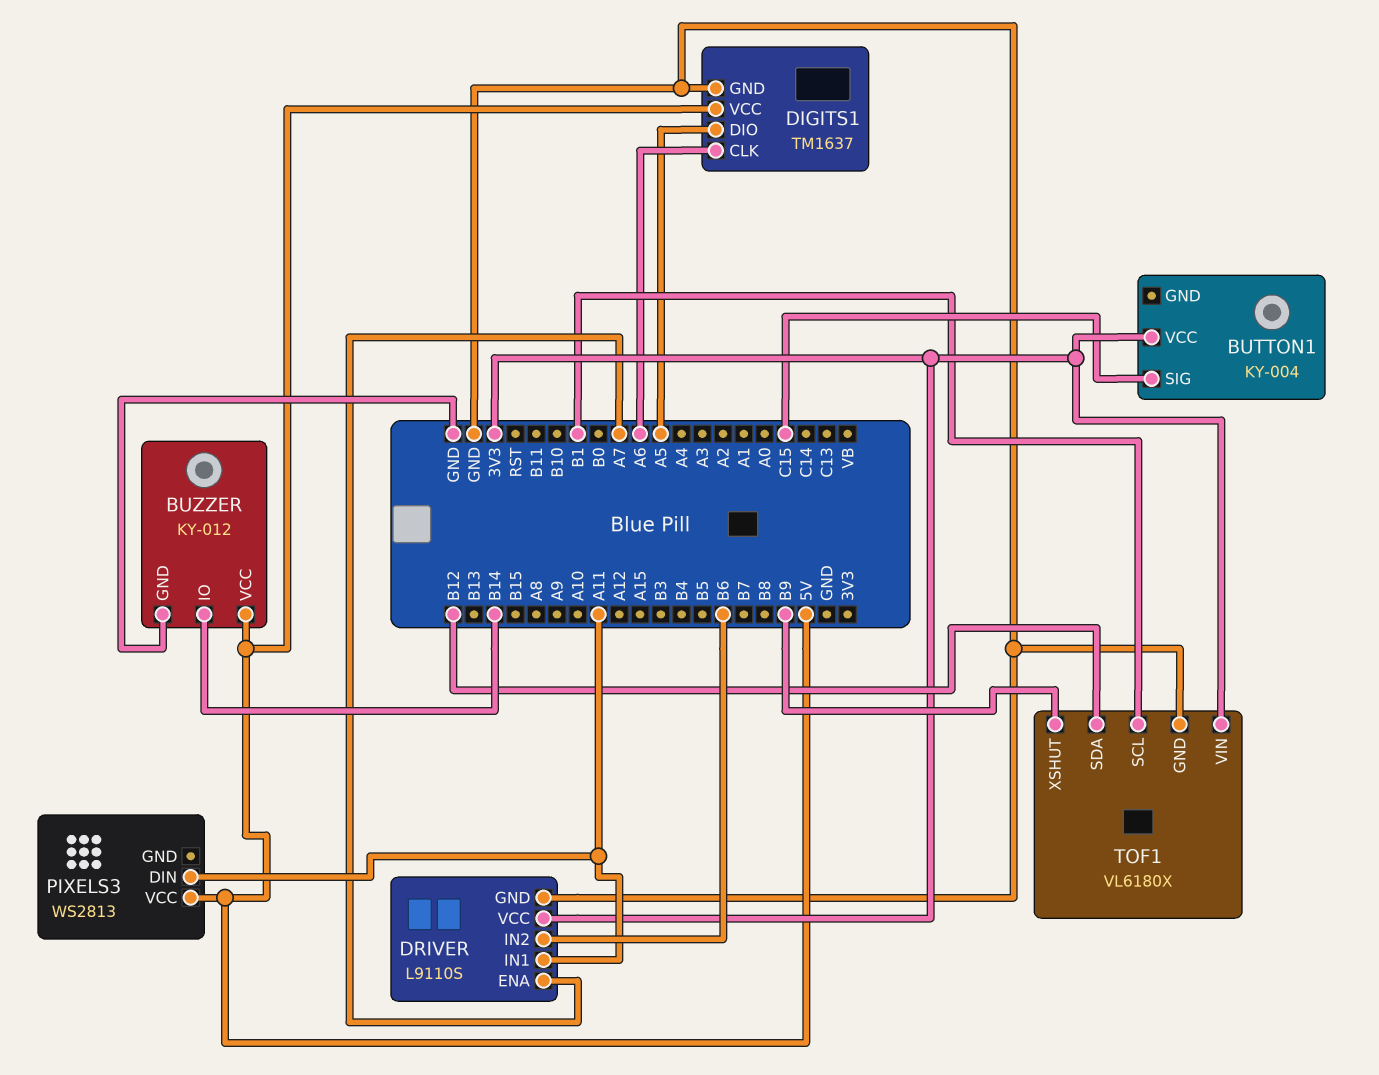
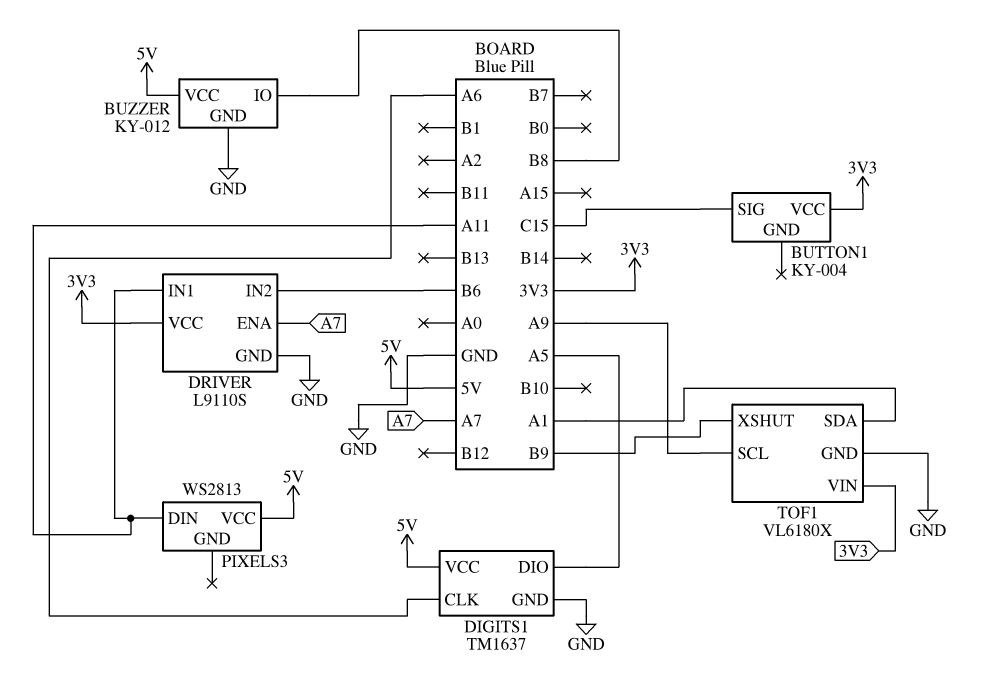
BUZZER pin IO: B14 -> B8
TOF1 pin SCL: B1 -> A9
TOF1 pin SDA: B12 -> A1

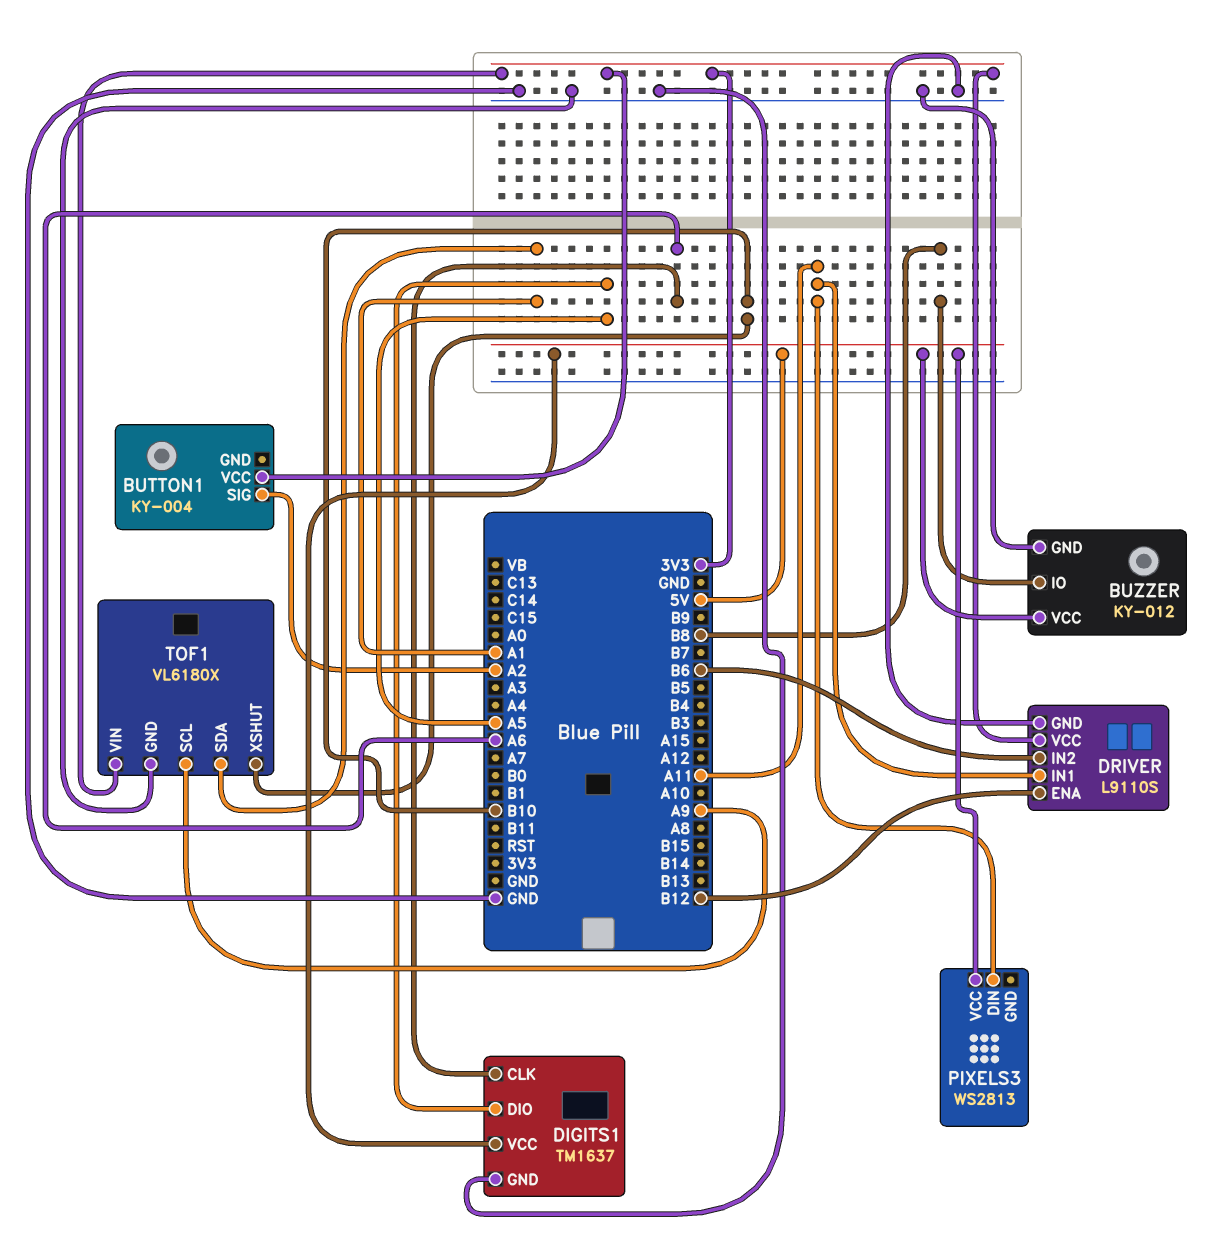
BUTTON1 pin SIG: C15 -> A2
DRIVER pin ENA: A7 -> B12
TOF1 pin XSHUT: B9 -> B10

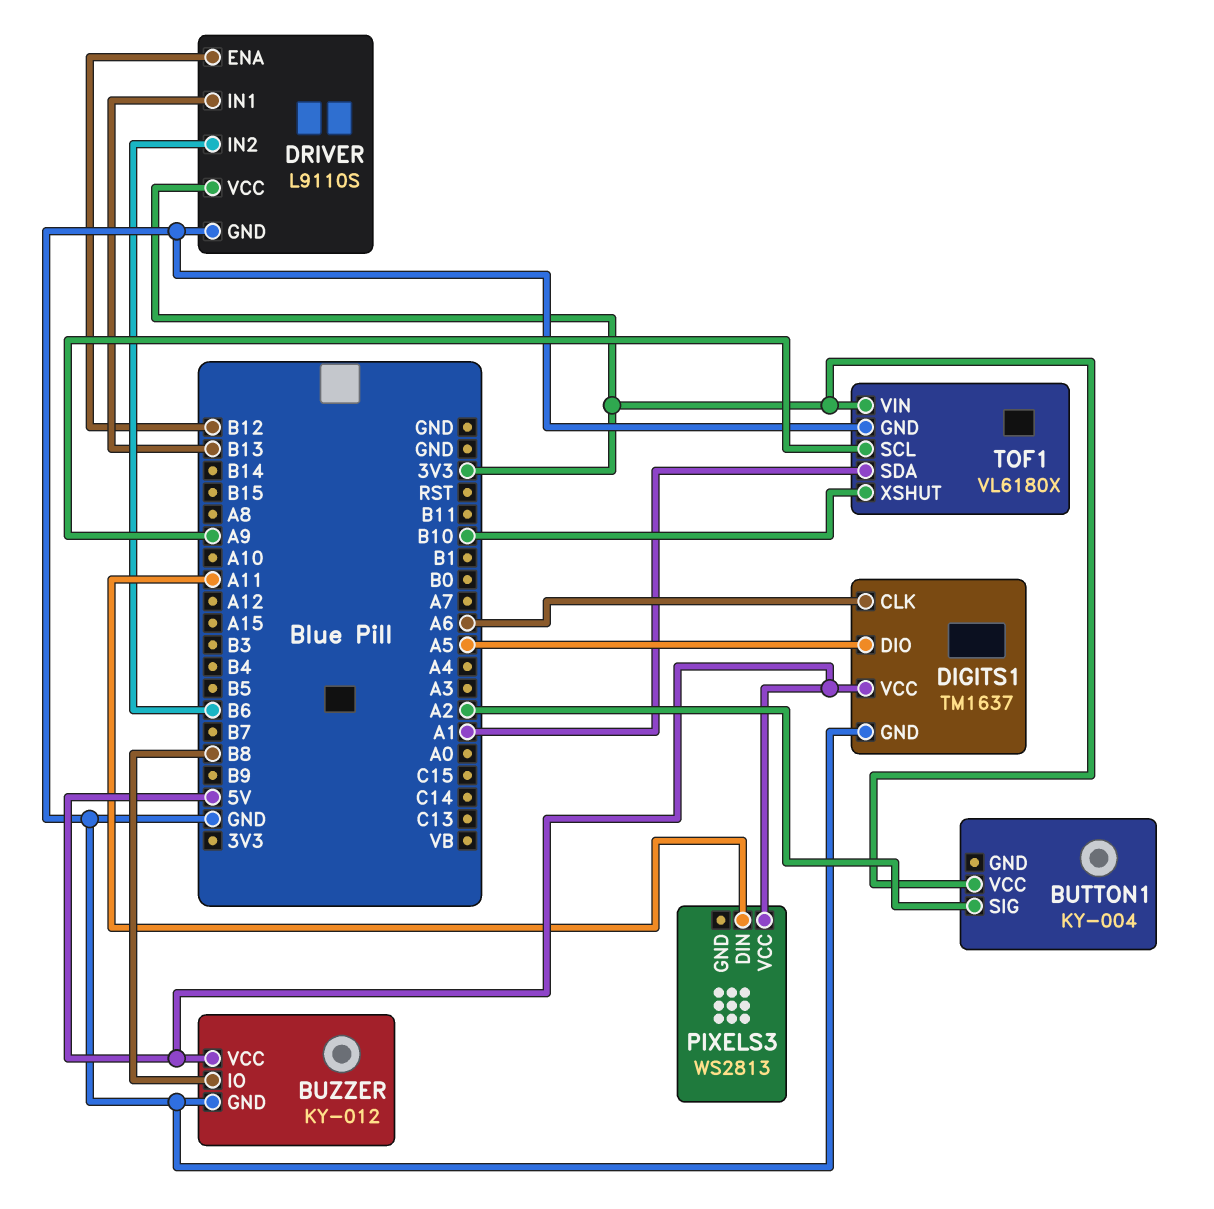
DRIVER pin IN1: A11 -> B13

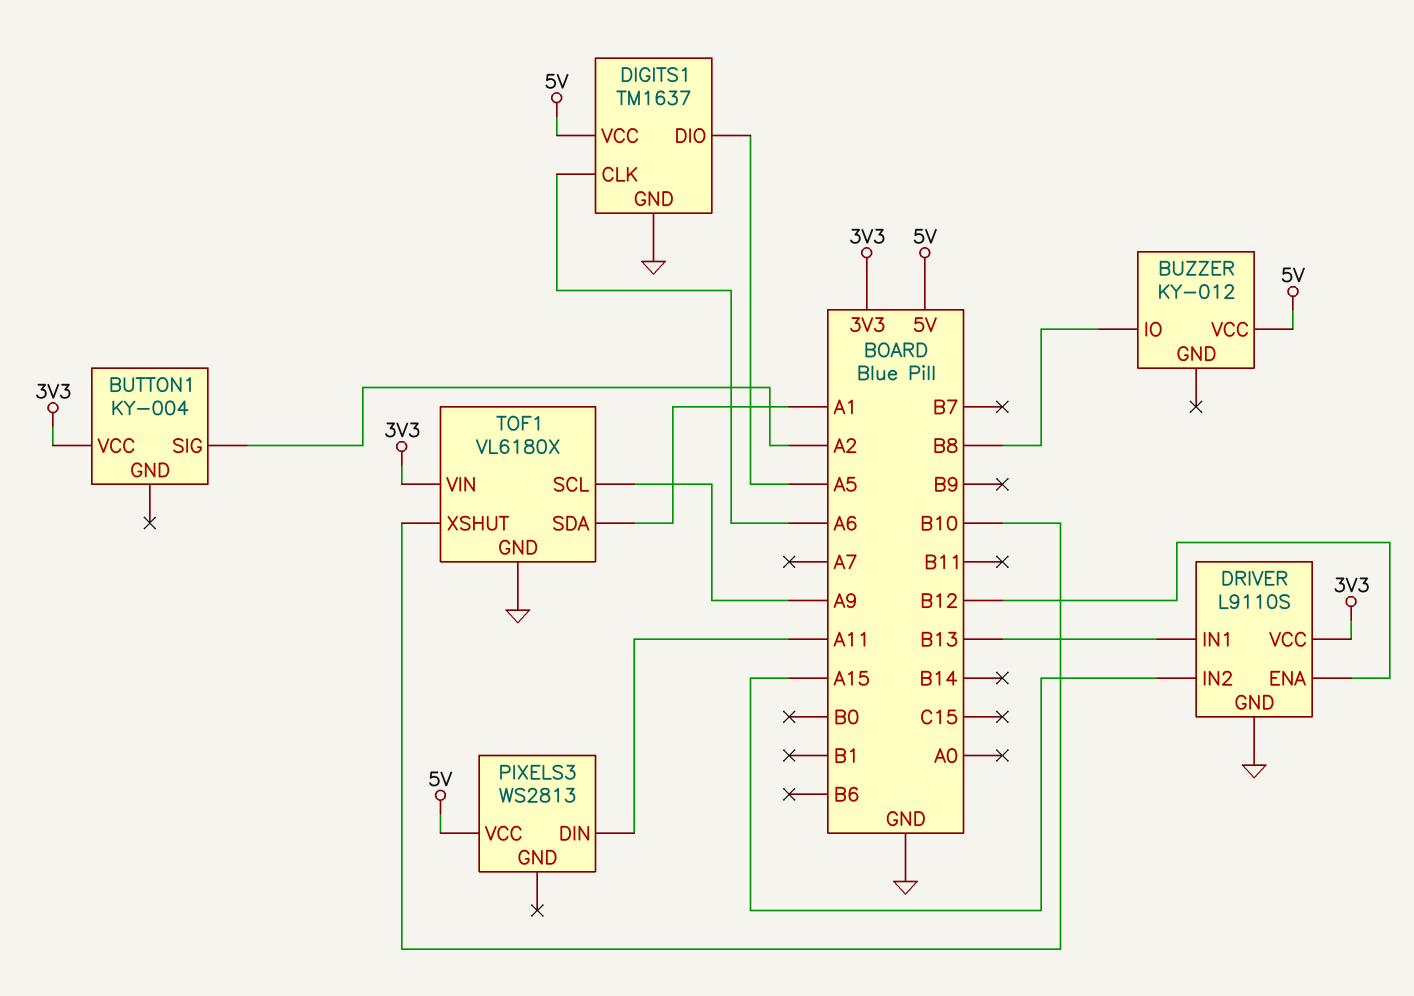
BUZZER pin GND: GND -> none
DRIVER pin IN2: B6 -> A15

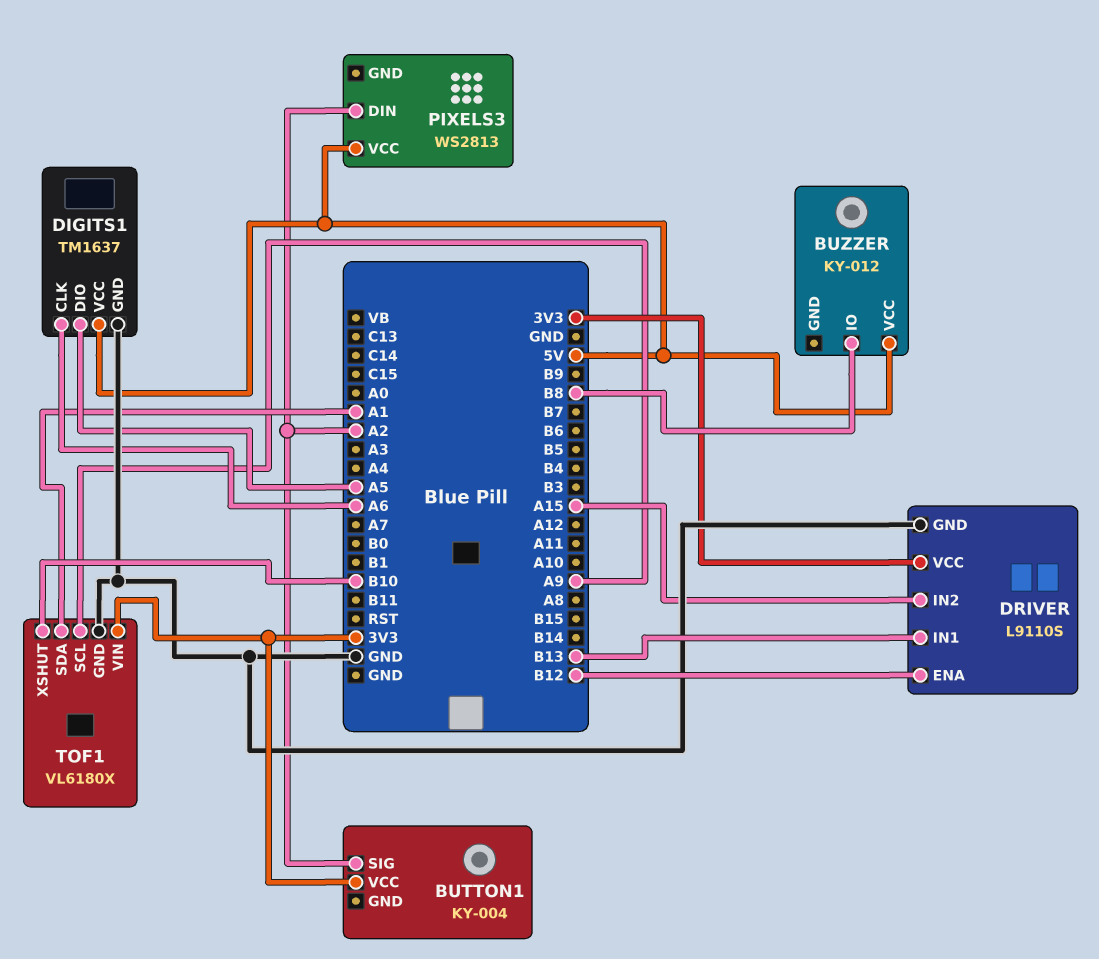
PIXELS3 pin DIN: A11 -> A2

